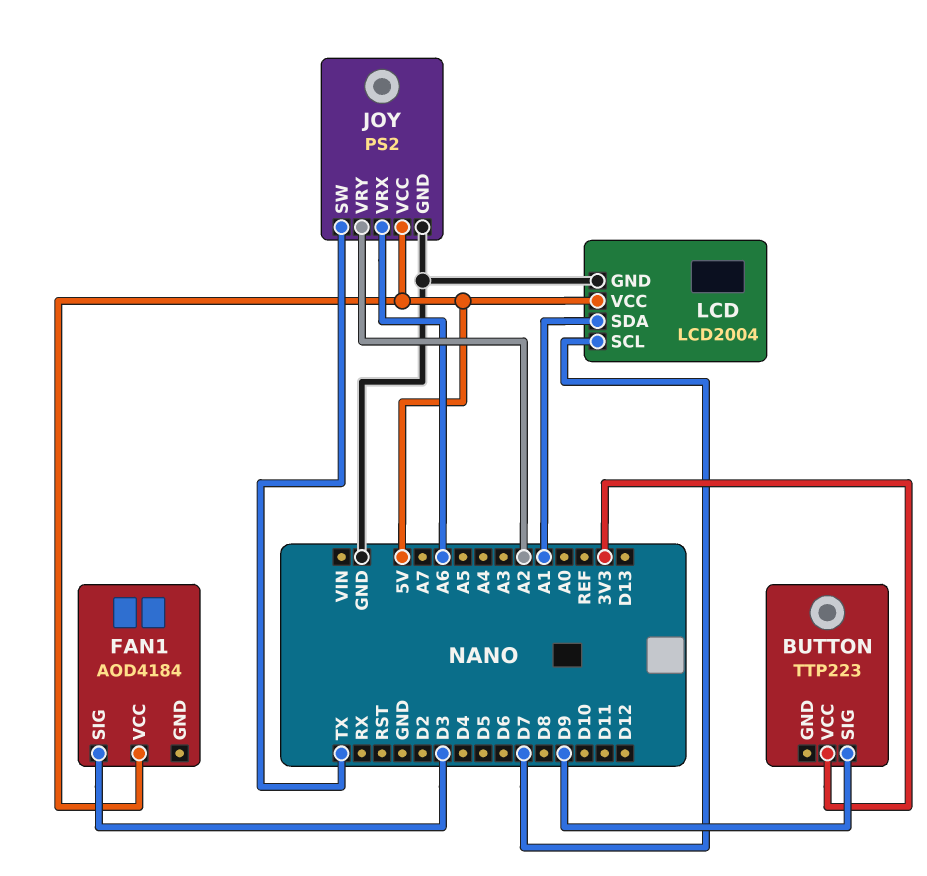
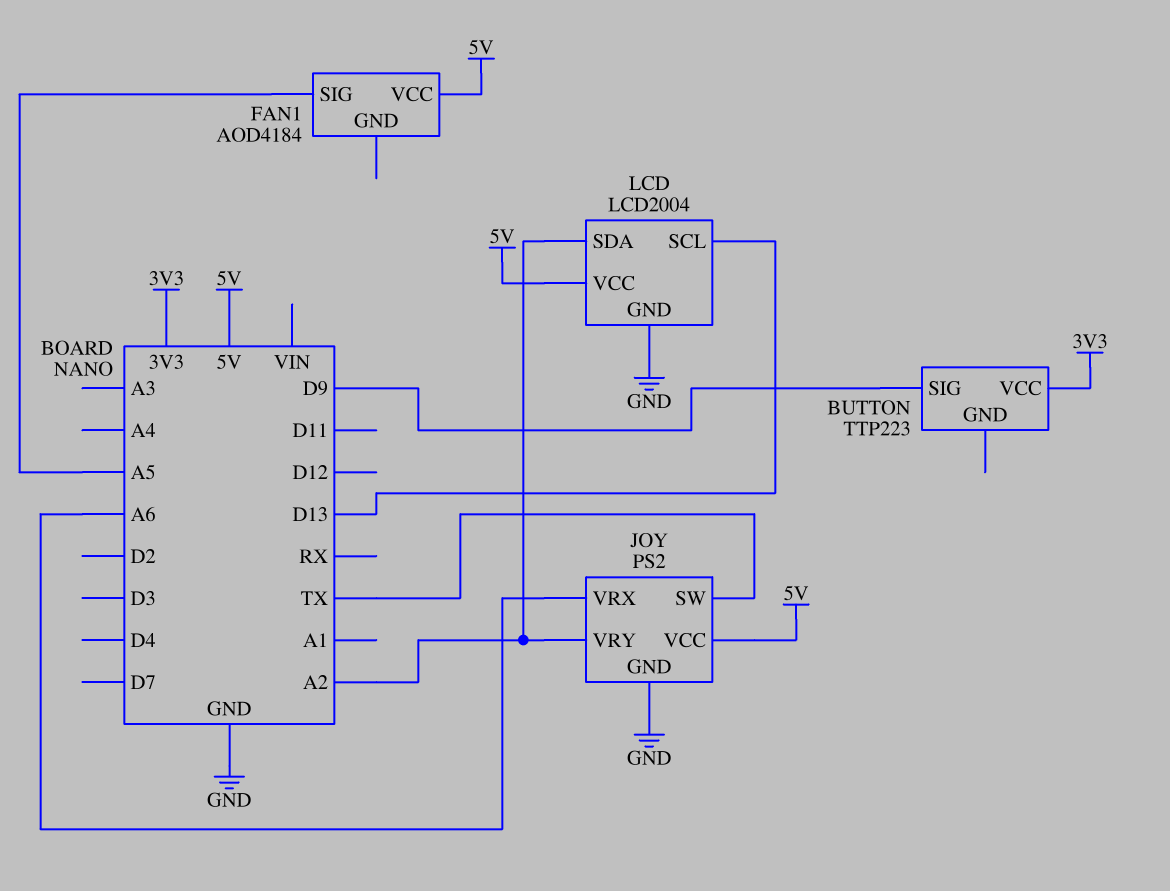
FAN1 pin SIG: D3 -> A5
LCD pin SCL: D7 -> D13
LCD pin SDA: A1 -> A2

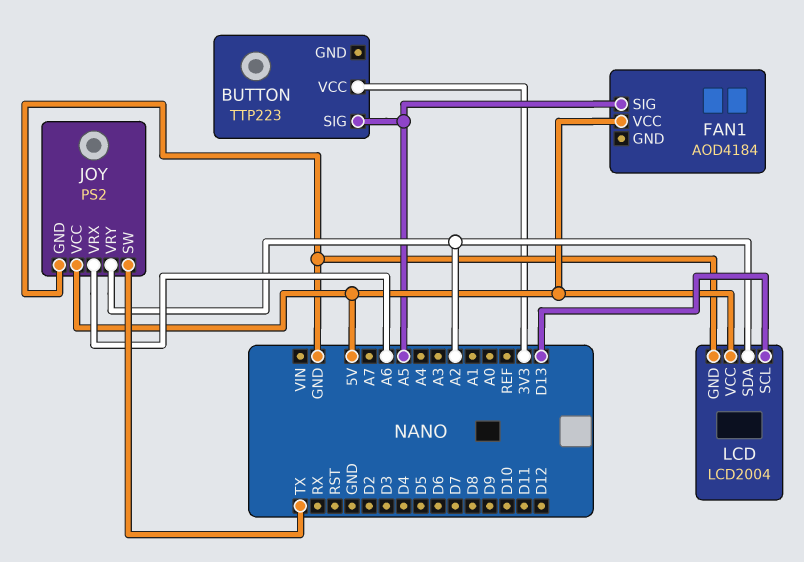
BUTTON pin SIG: D9 -> A5

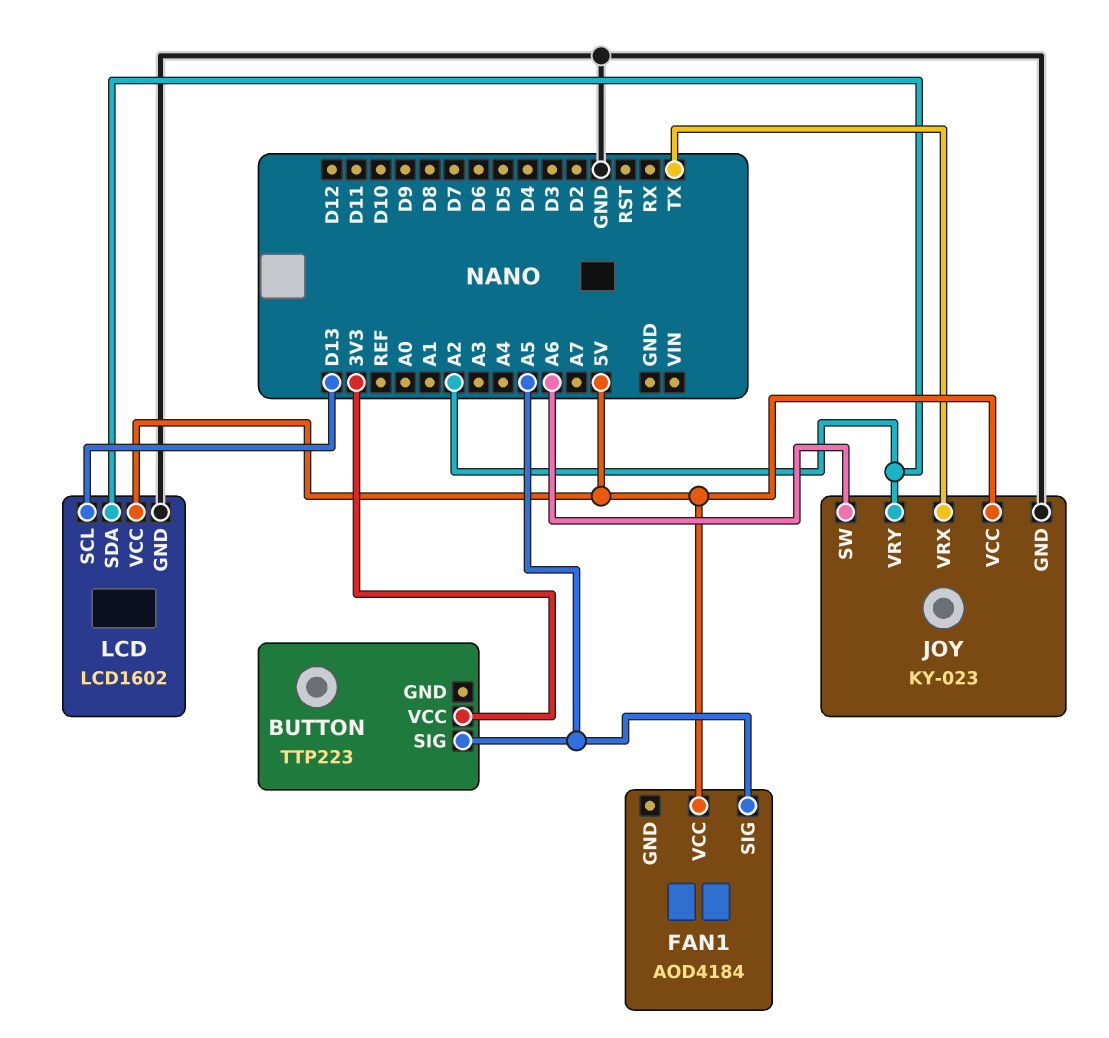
JOY: PS2 -> KY-023
JOY pin SW: TX -> A6
JOY pin VRX: A6 -> TX
LCD: LCD2004 -> LCD1602

